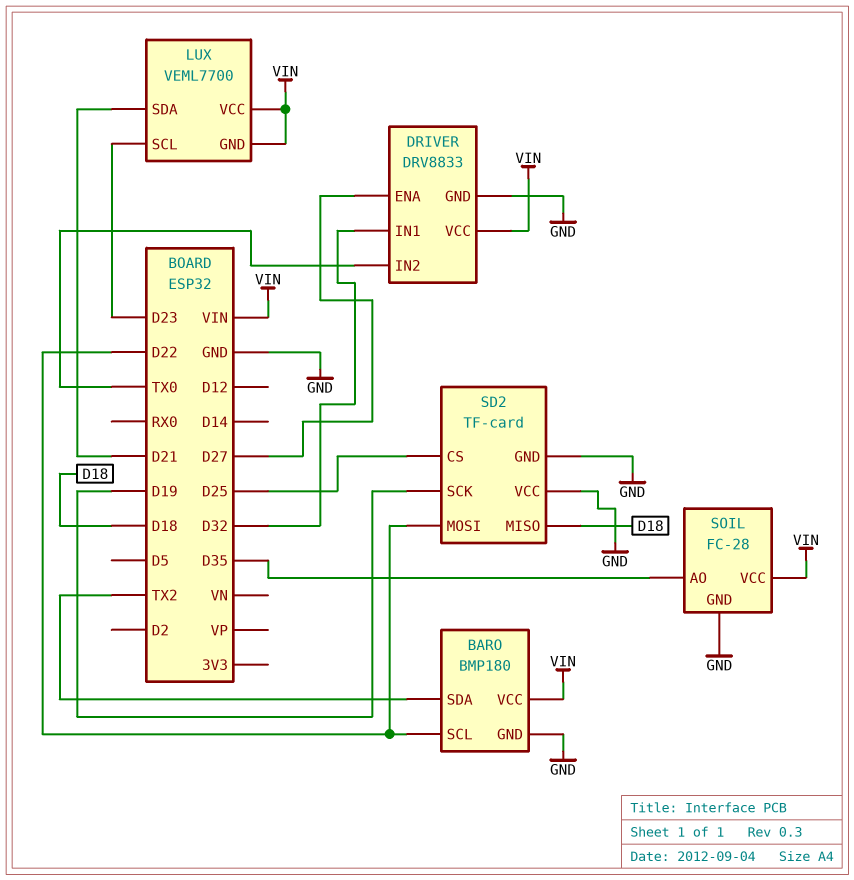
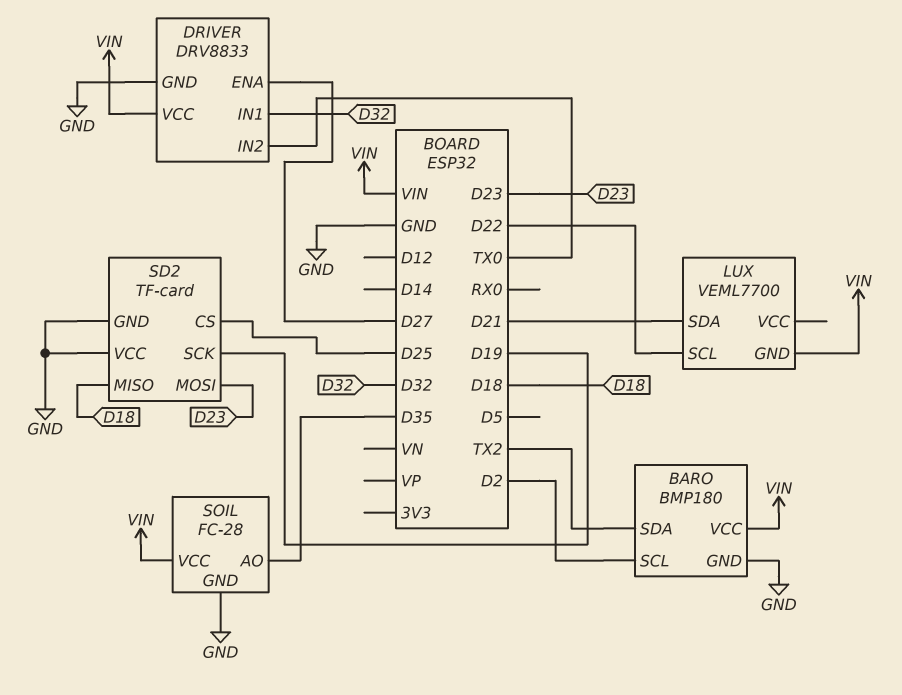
BARO pin SCL: D22 -> D2
LUX pin SCL: D23 -> D22
LUX pin VCC: VIN -> none
SD2 pin MOSI: D22 -> D23

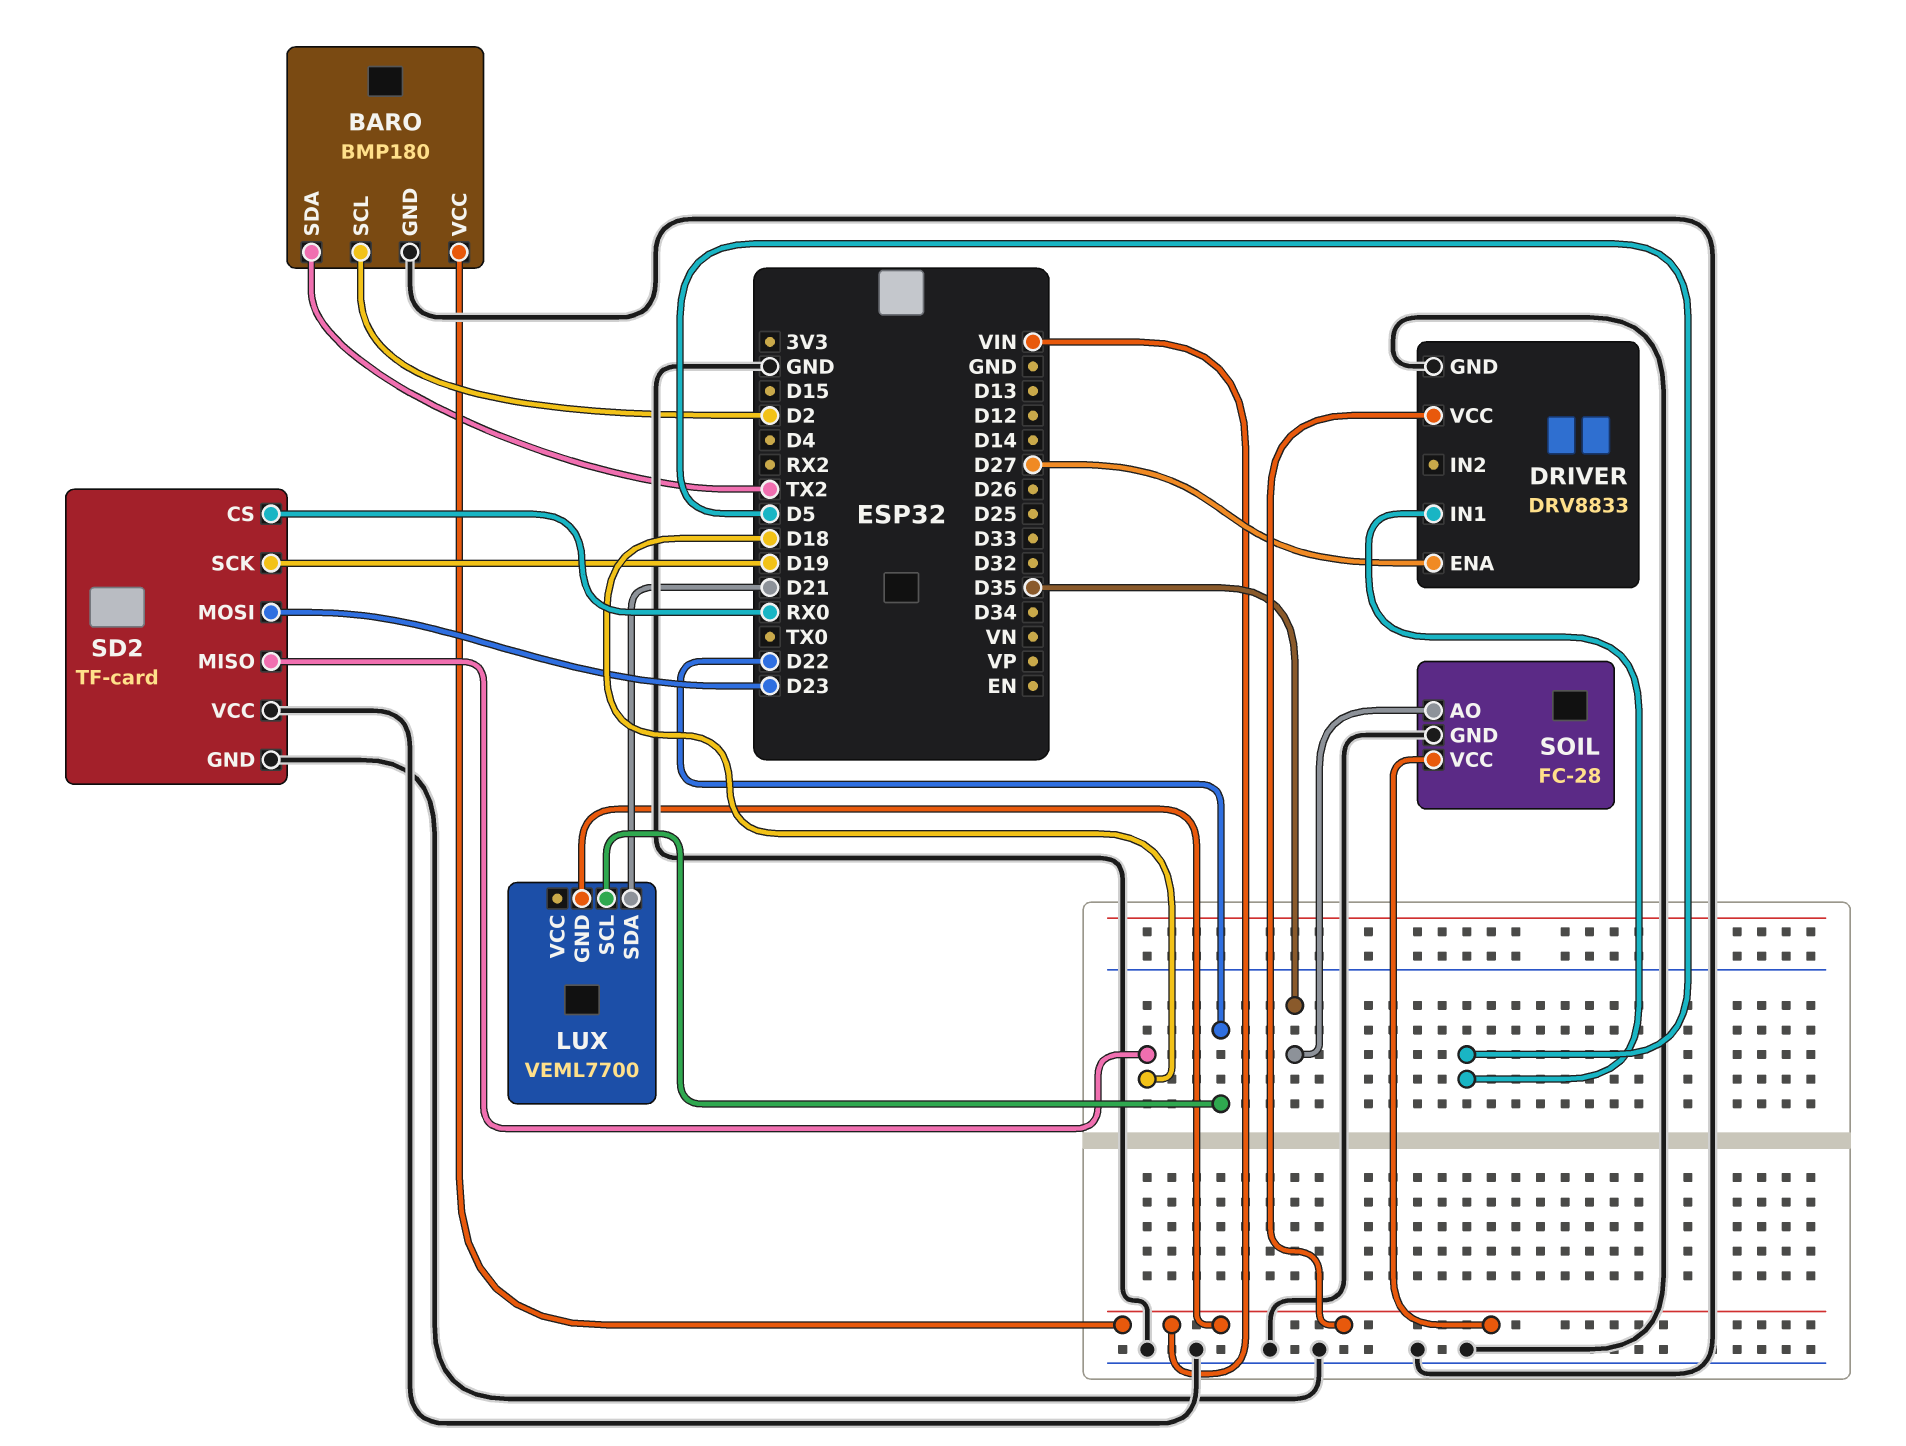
DRIVER pin IN1: D32 -> D5
DRIVER pin IN2: TX0 -> none
SD2 pin CS: D25 -> RX0

